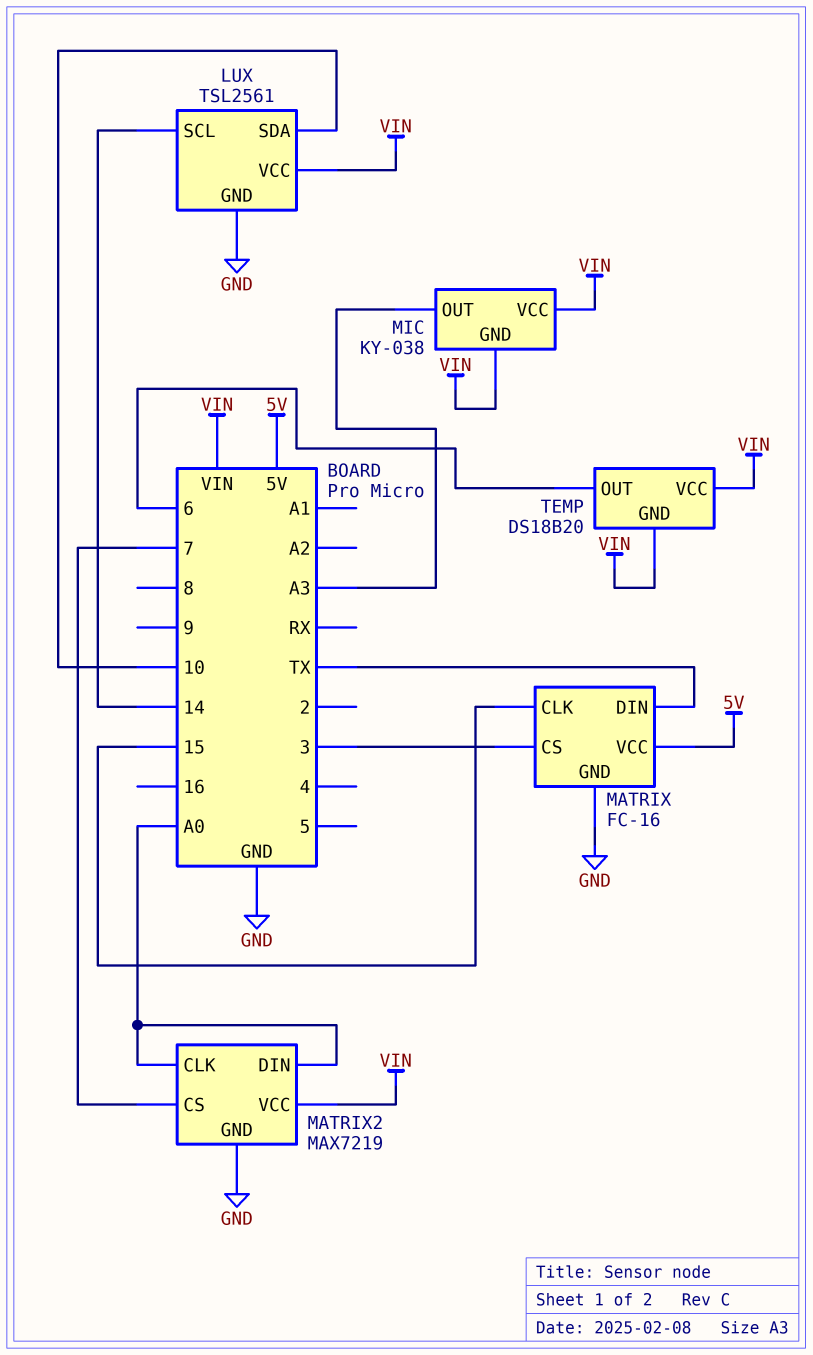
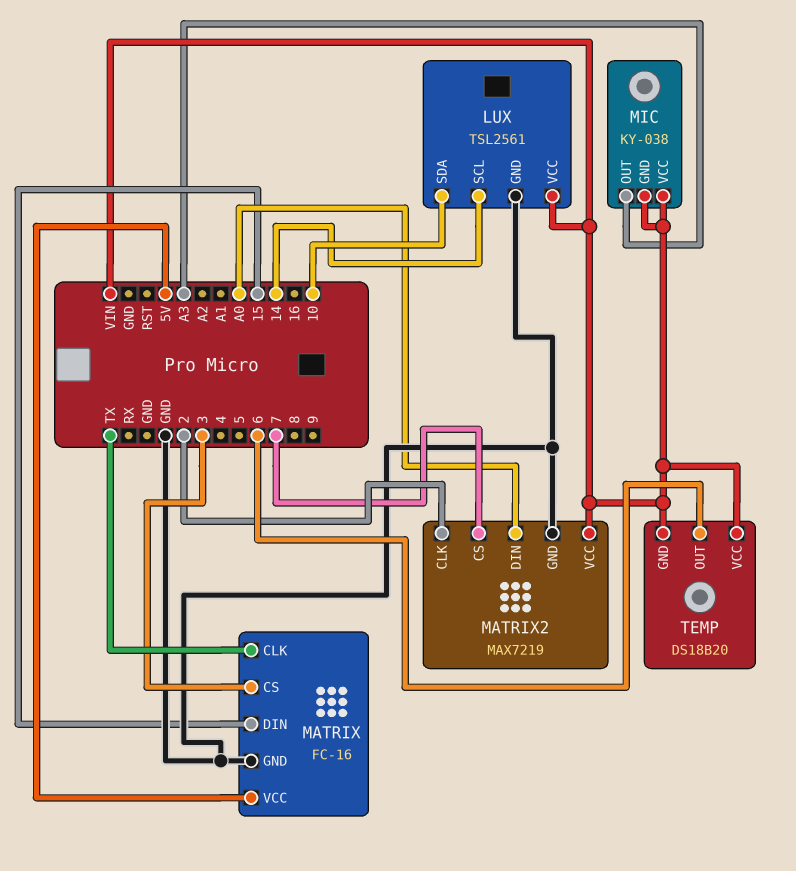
MATRIX pin CLK: 15 -> TX
MATRIX pin DIN: TX -> 15
MATRIX2 pin CLK: A0 -> 2

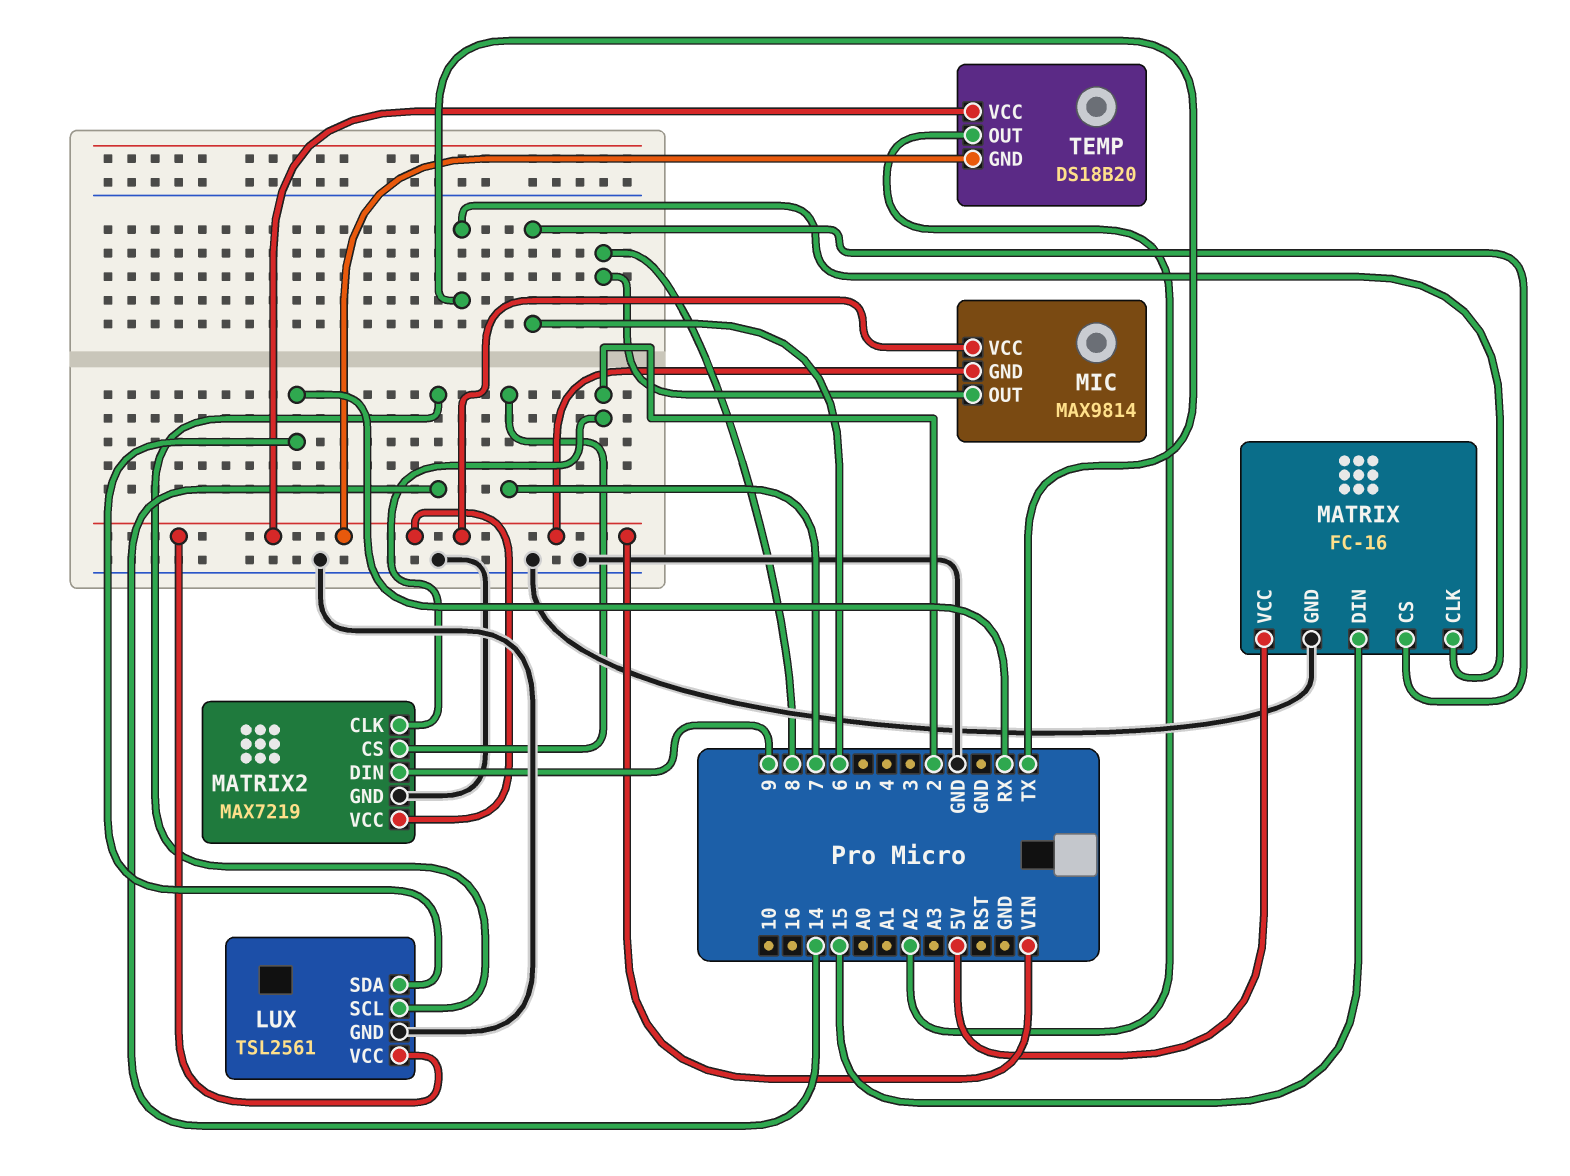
LUX pin SDA: 10 -> RX
MATRIX pin CS: 3 -> 6
MATRIX2 pin DIN: A0 -> 9
MIC: KY-038 -> MAX9814
MIC pin OUT: A3 -> 8
TEMP pin OUT: 6 -> A2

